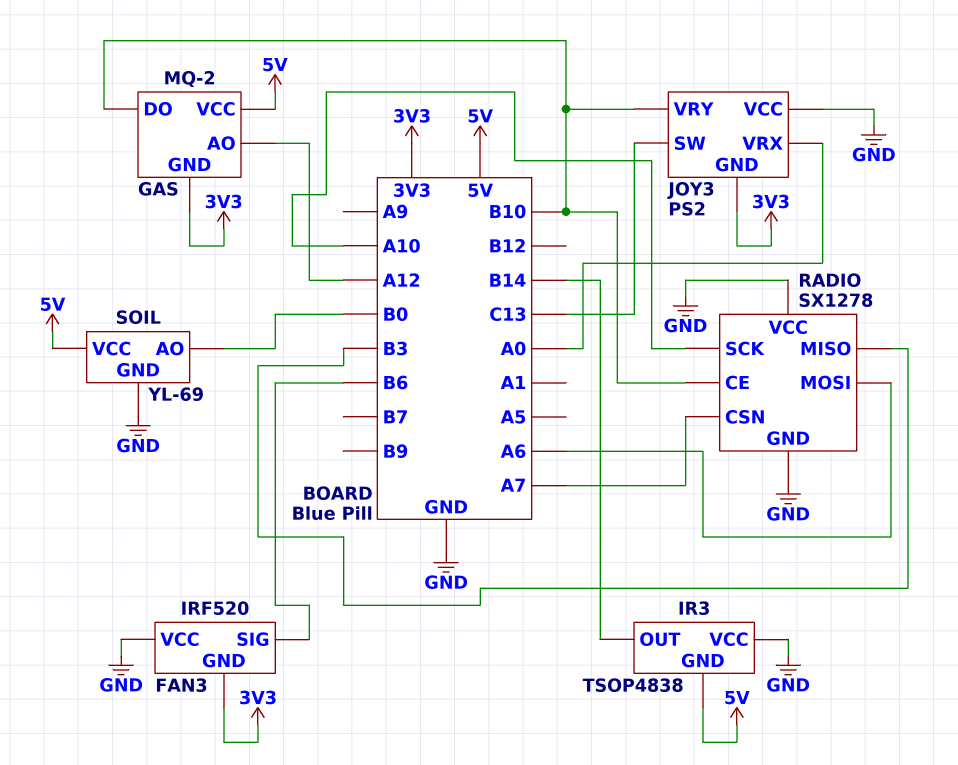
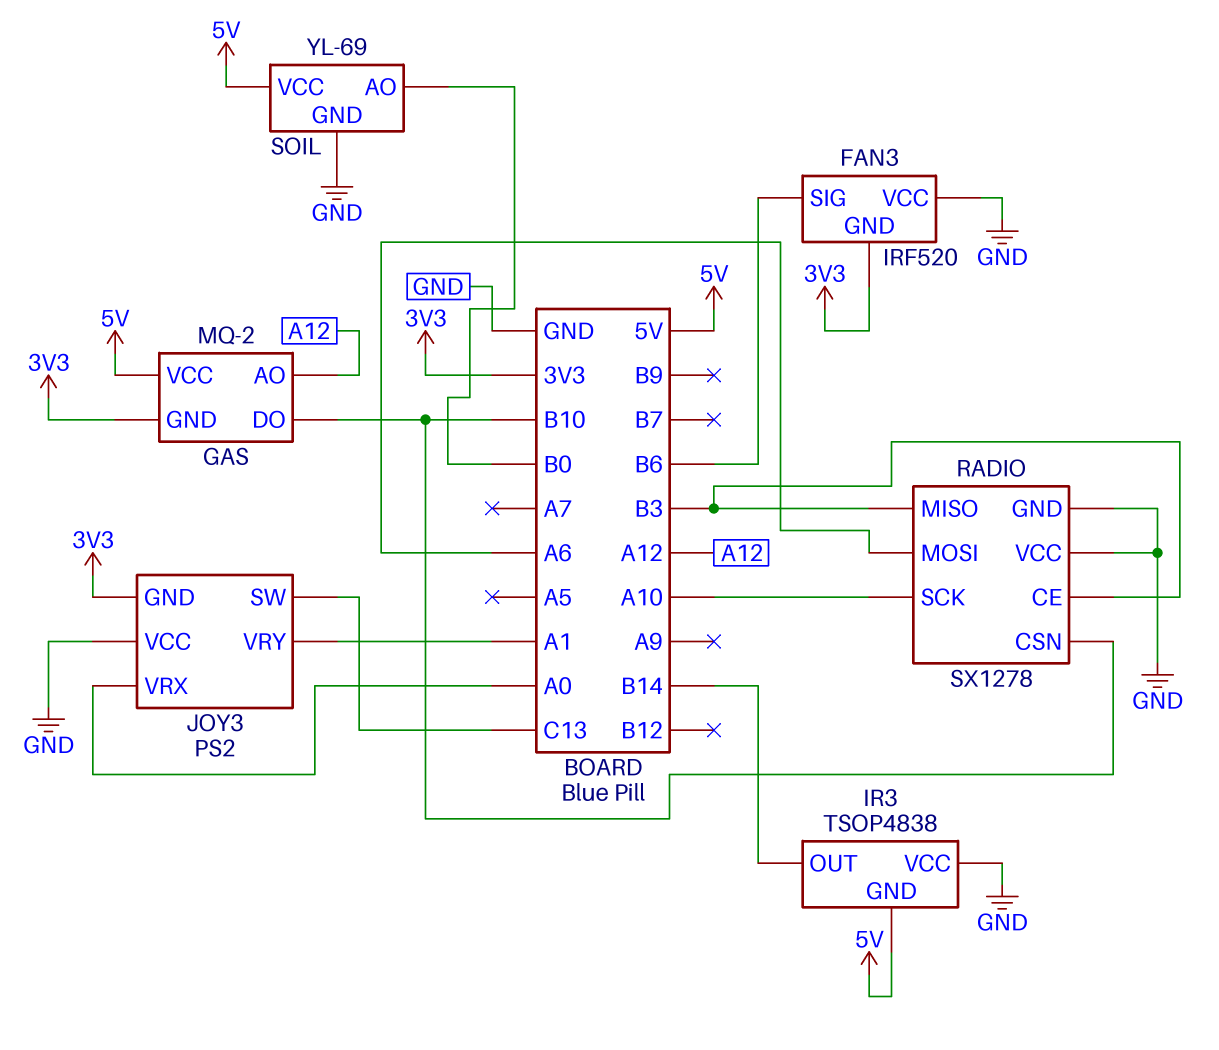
JOY3 pin VRY: B10 -> A1
RADIO pin CE: B10 -> B3
RADIO pin CSN: A7 -> B10

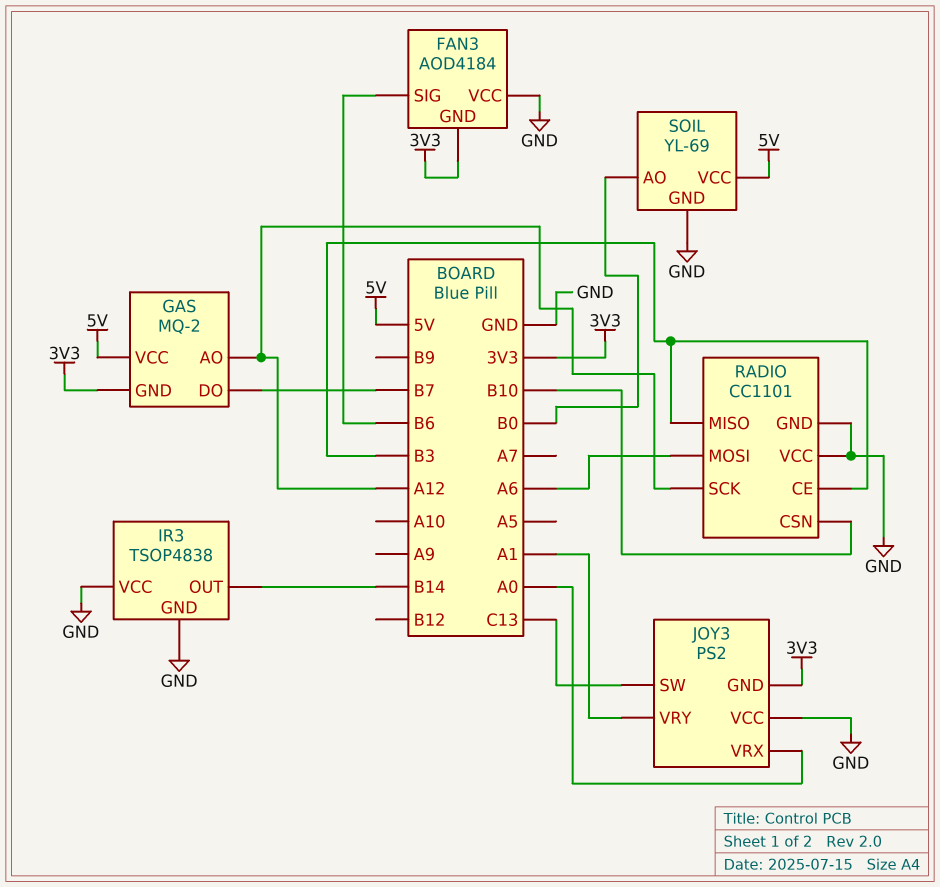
FAN3: IRF520 -> AOD4184
GAS pin DO: B10 -> B7
IR3 pin GND: 5V -> GND
RADIO: SX1278 -> CC1101
RADIO pin SCK: A10 -> A12

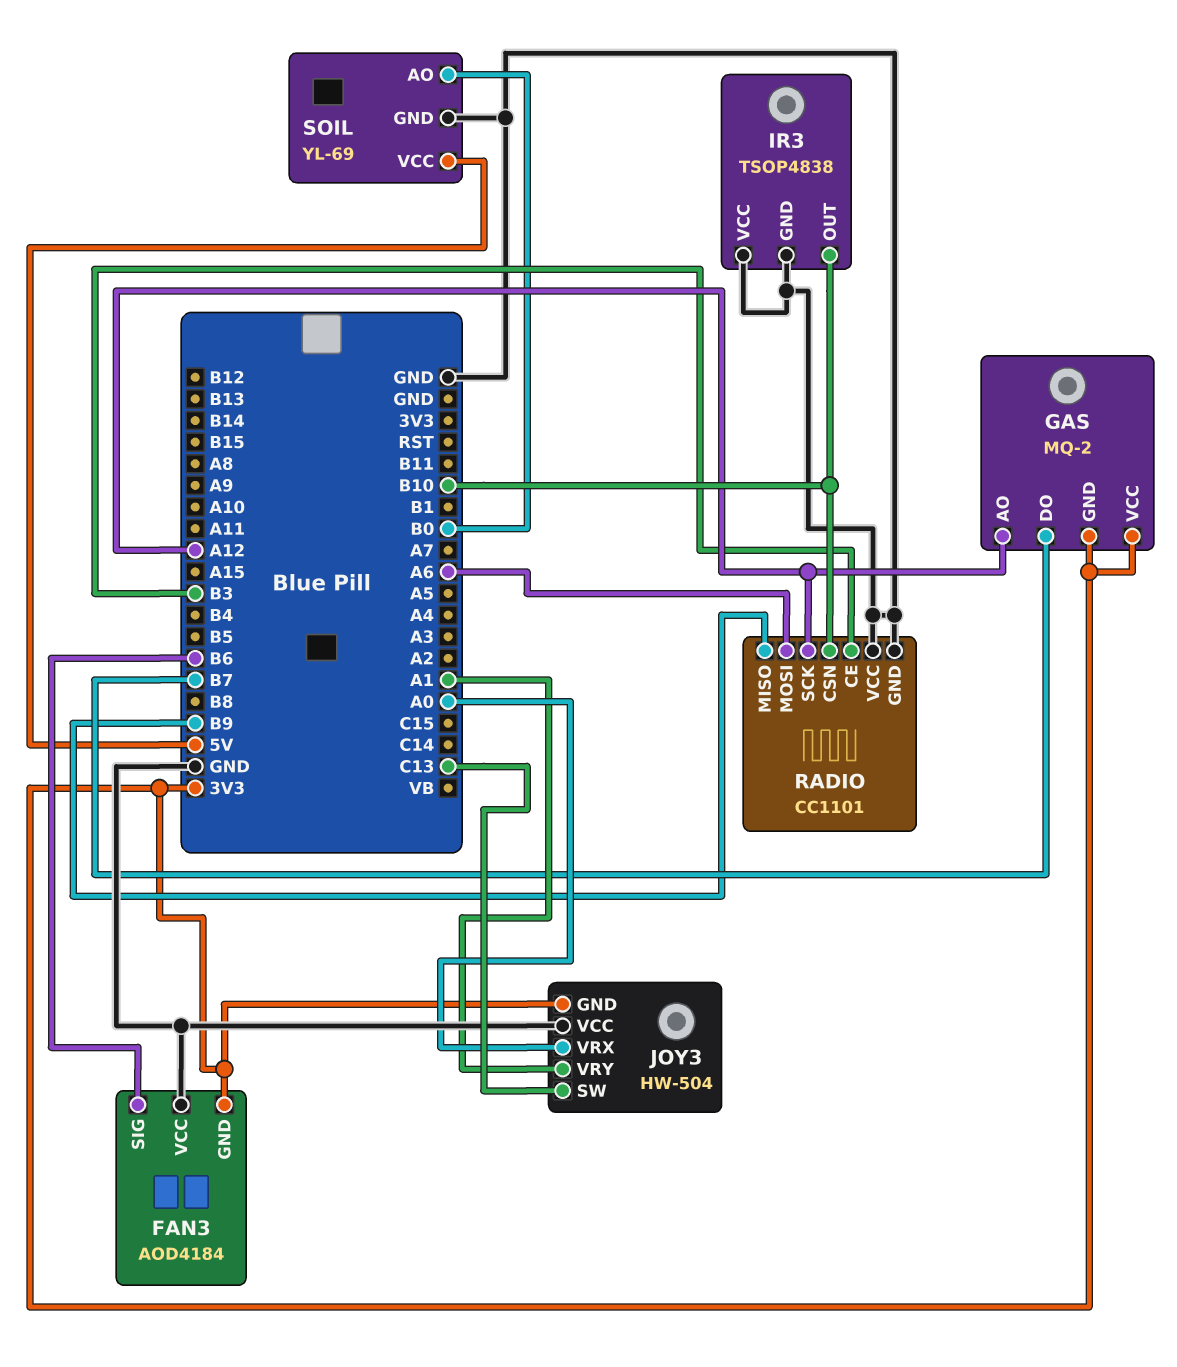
GAS pin VCC: 5V -> 3V3
IR3 pin OUT: B14 -> B10
JOY3: PS2 -> HW-504
RADIO pin MISO: B3 -> B9

